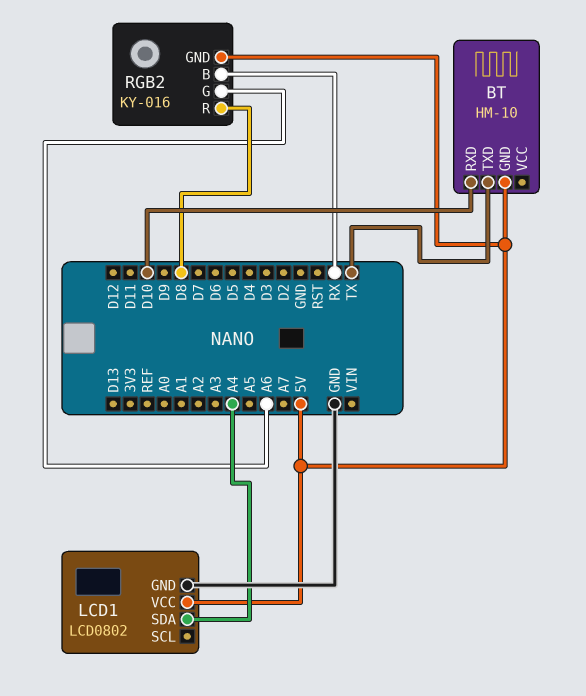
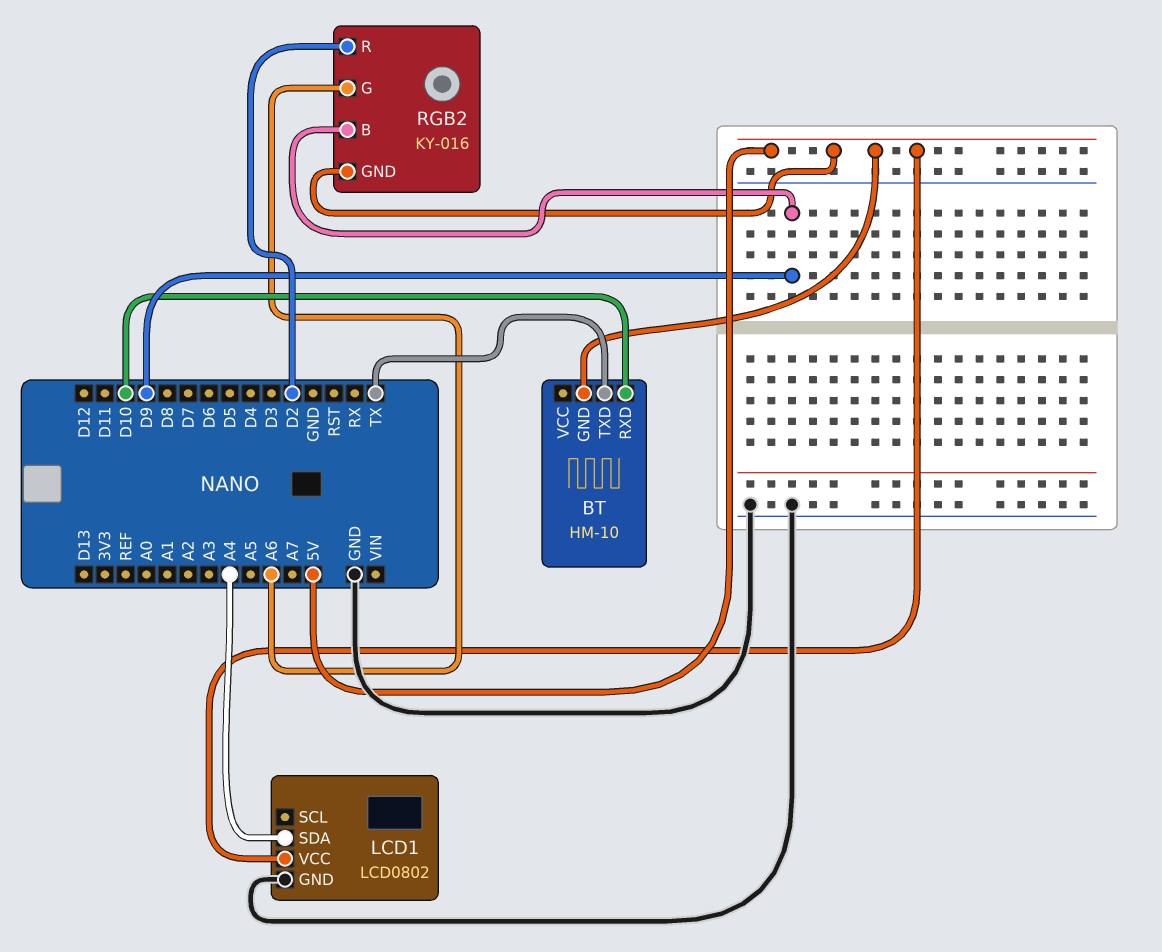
RGB2 pin B: RX -> D9
RGB2 pin R: D8 -> D2

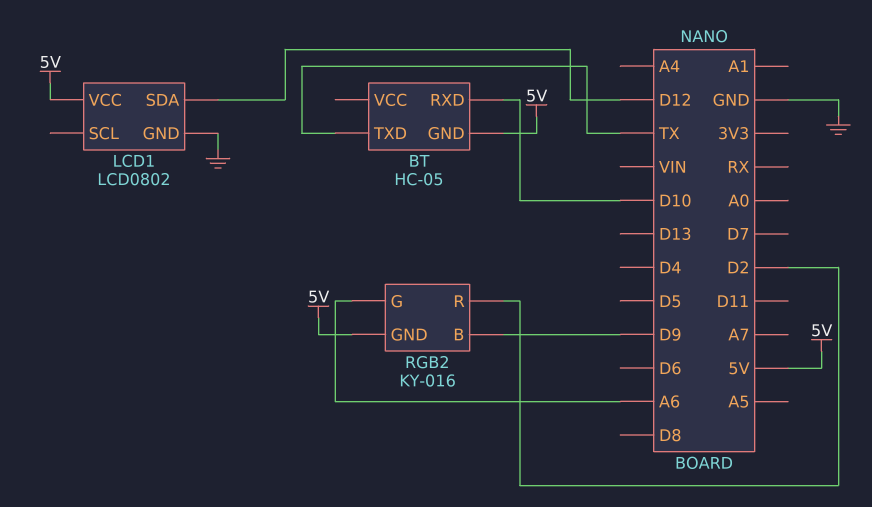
BT: HM-10 -> HC-05
LCD1 pin SDA: A4 -> D12

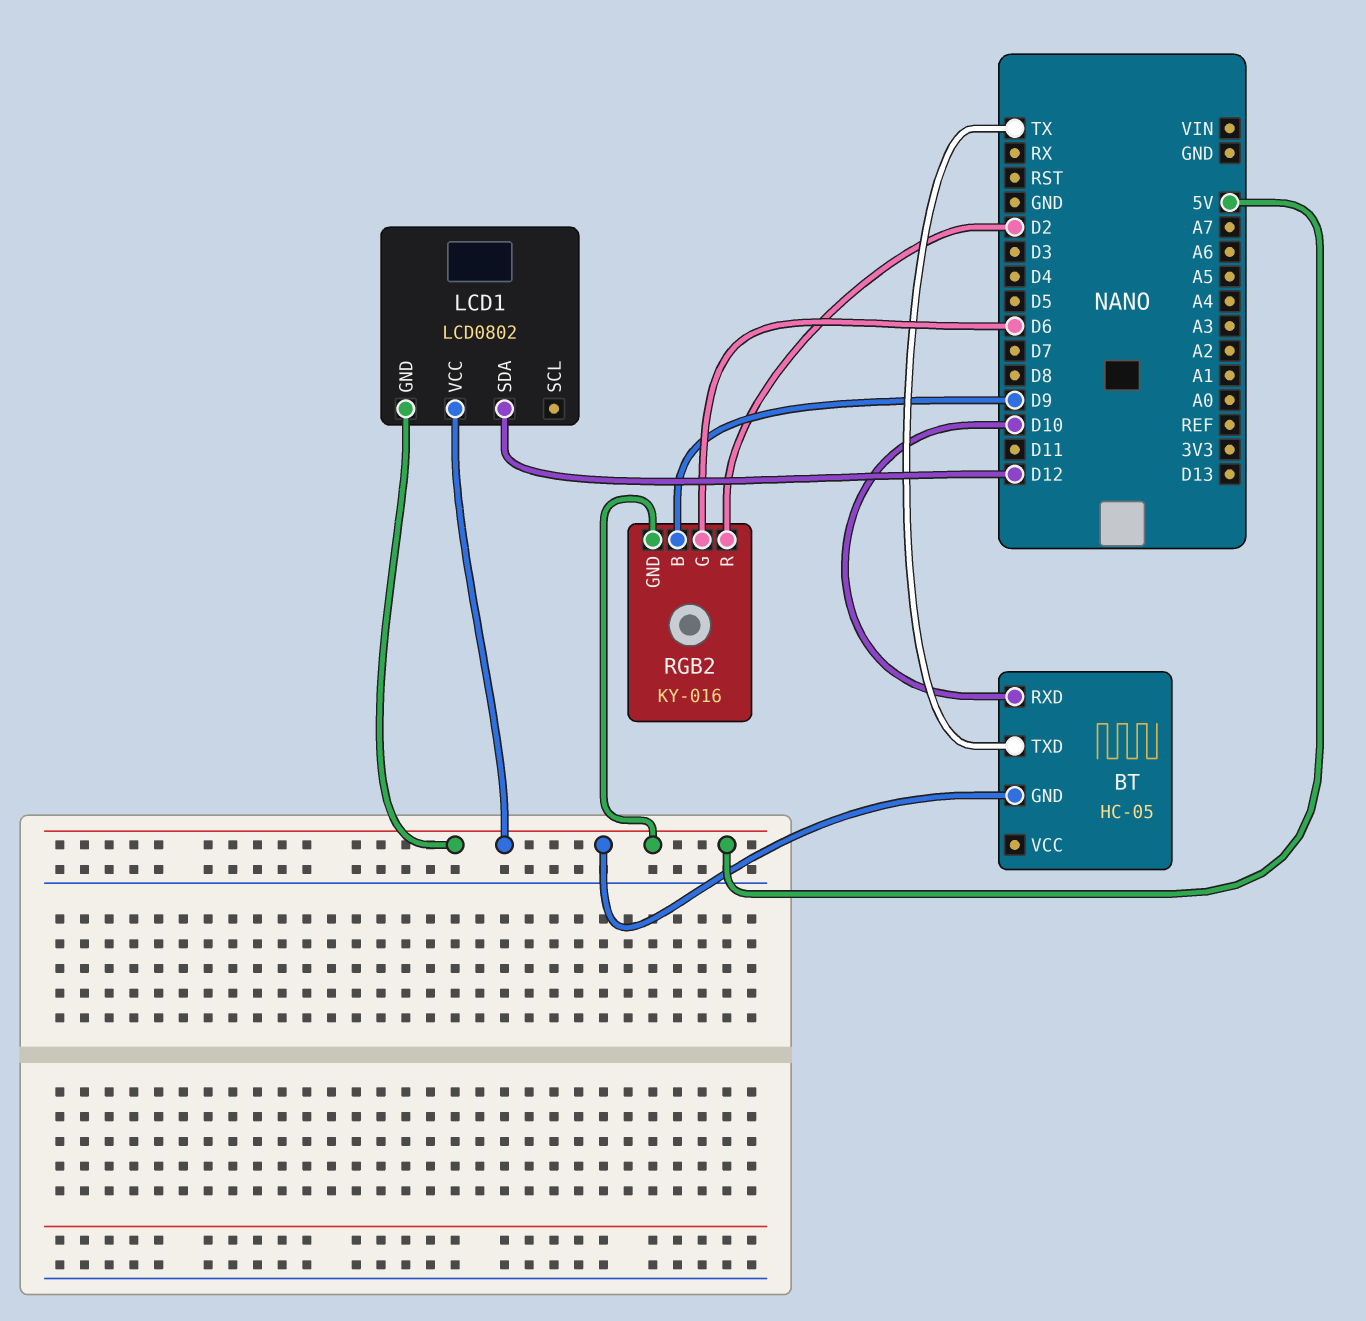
LCD1 pin GND: GND -> 5V
RGB2 pin G: A6 -> D6

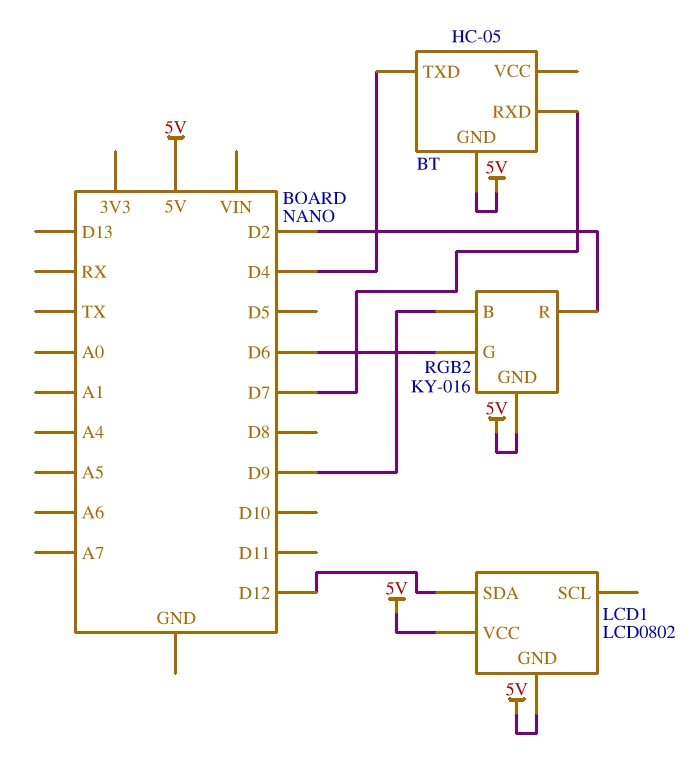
BT pin RXD: D10 -> D7
BT pin TXD: TX -> D4

